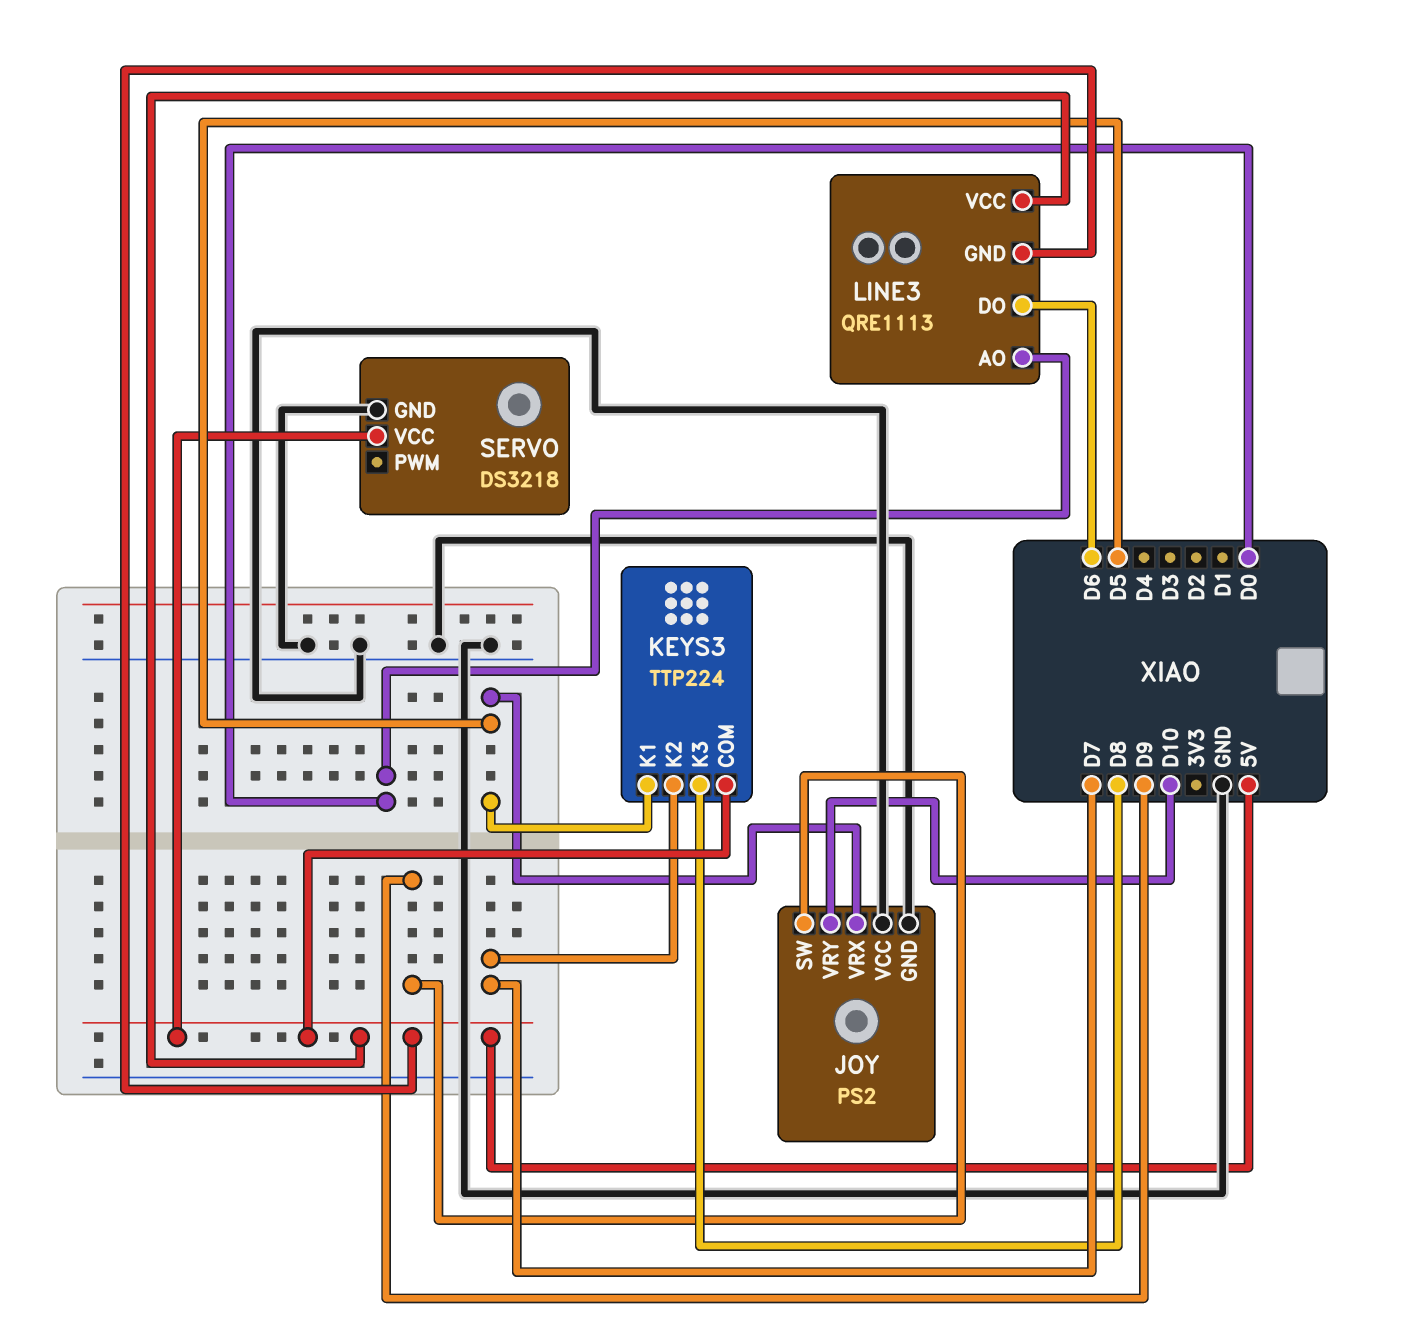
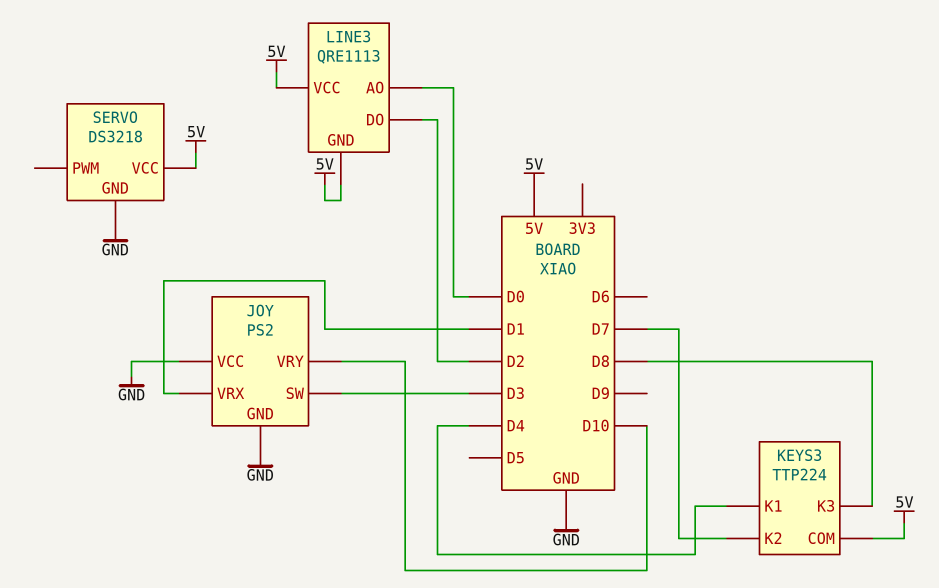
JOY pin SW: D9 -> D3
JOY pin VRX: D5 -> D1
KEYS3 pin K1: D5 -> D4
LINE3 pin DO: D6 -> D2

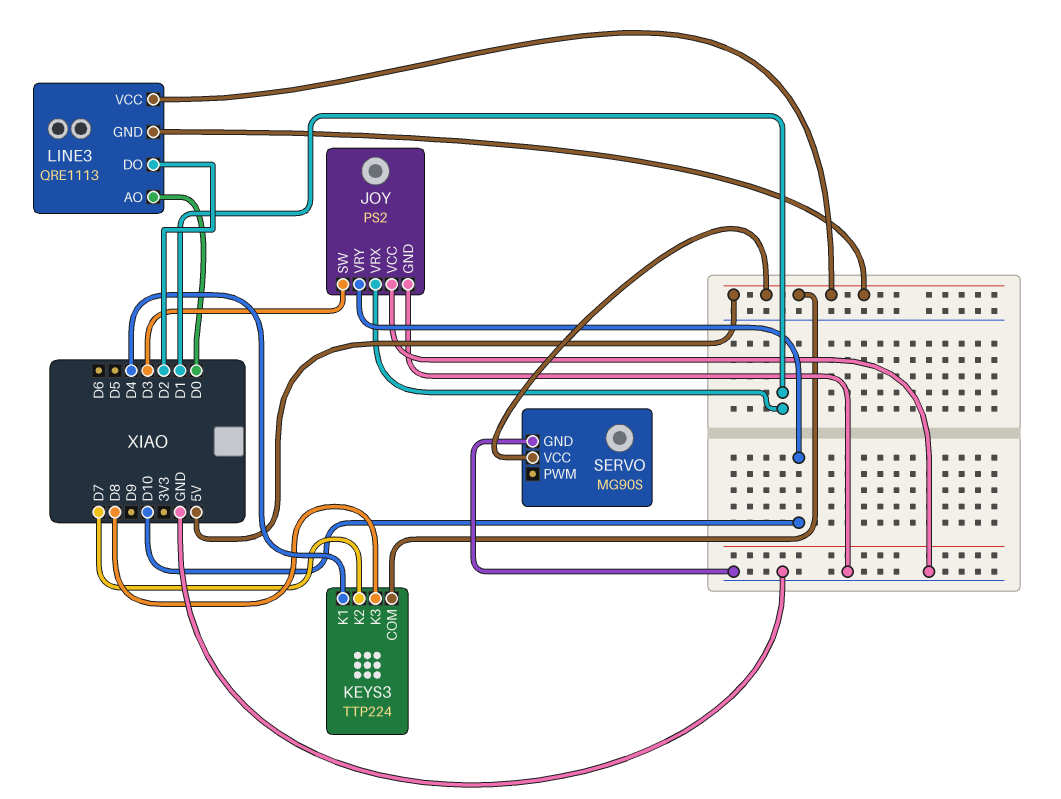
SERVO: DS3218 -> MG90S

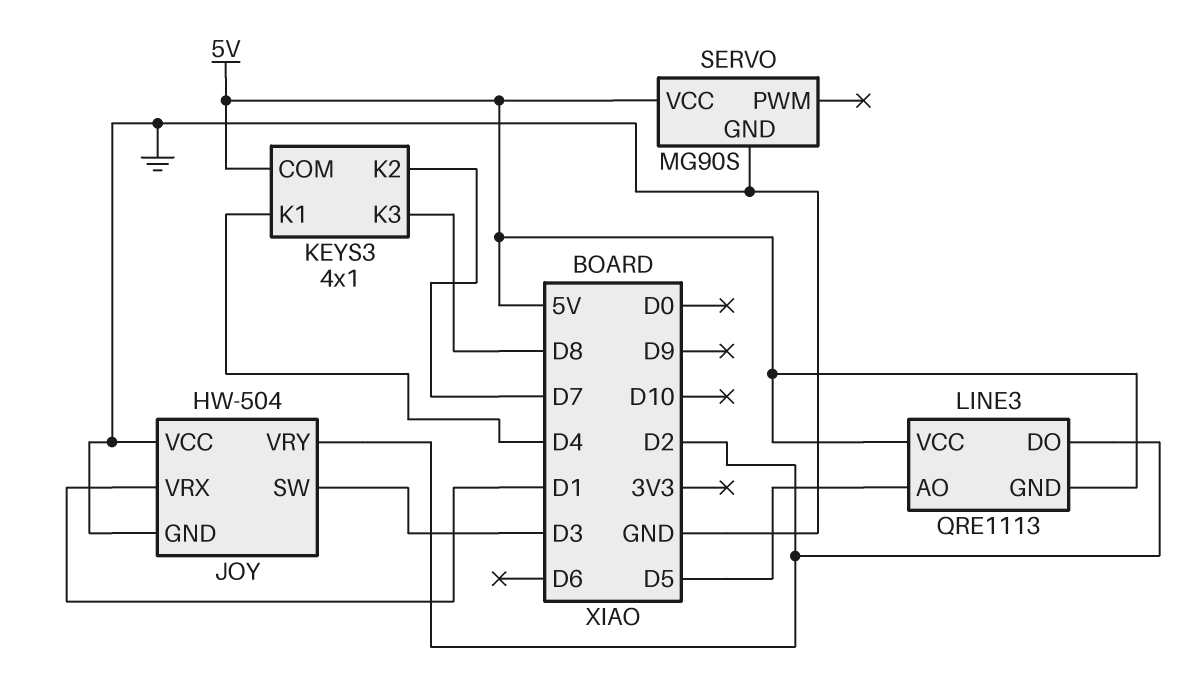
JOY: PS2 -> HW-504
JOY pin VRY: D10 -> D2
KEYS3: TTP224 -> 4x1
LINE3 pin AO: D0 -> D5

